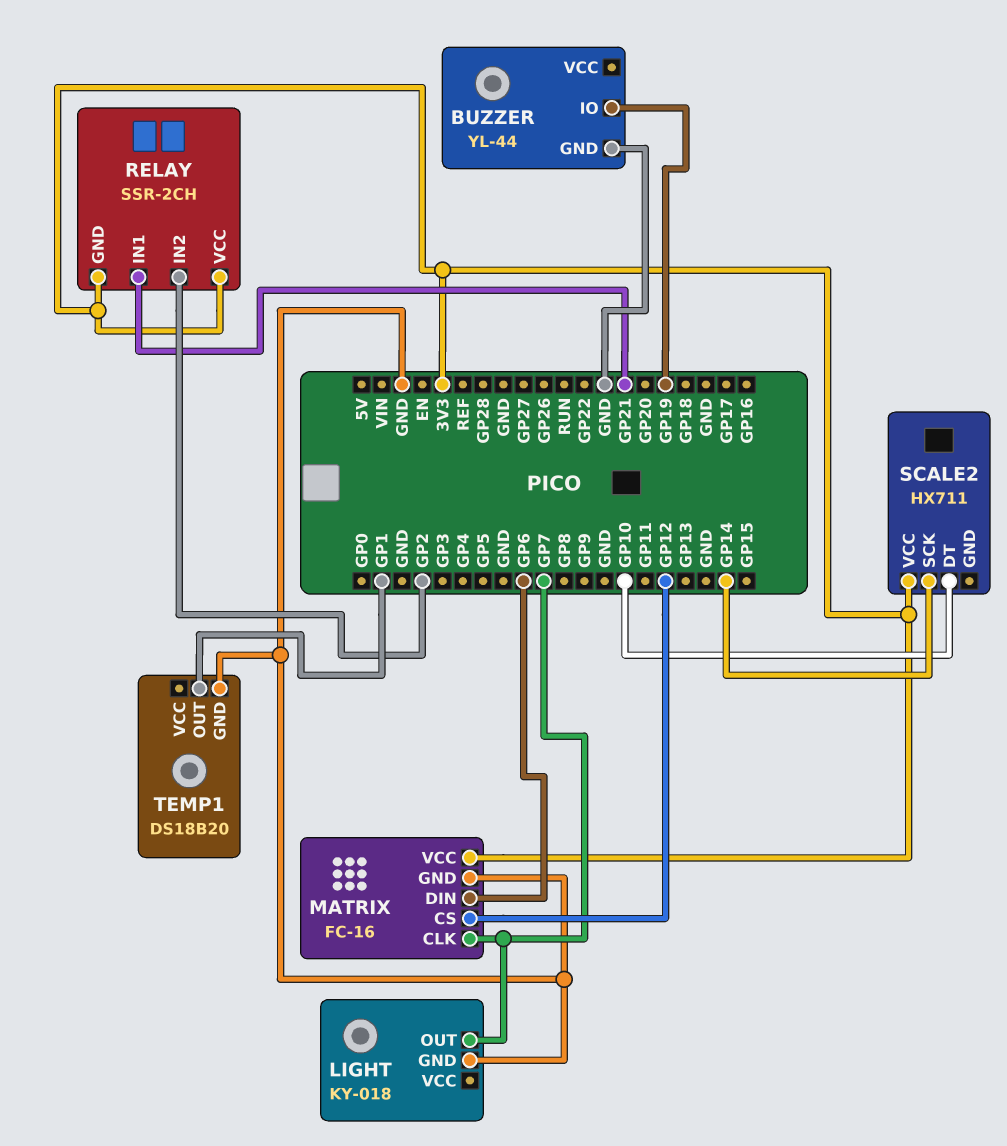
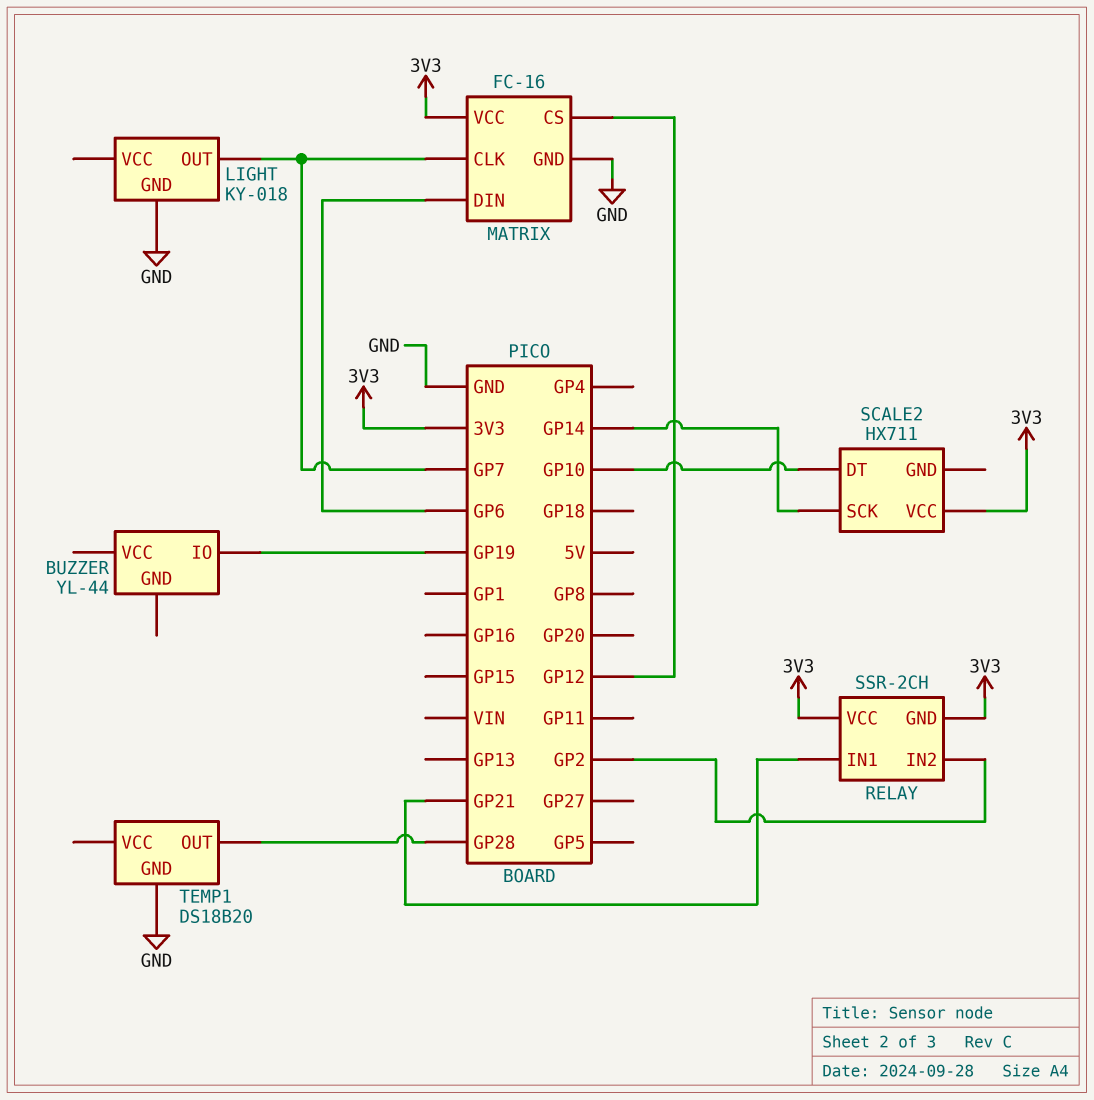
BUZZER pin GND: GND -> none
TEMP1 pin OUT: GP1 -> GP28

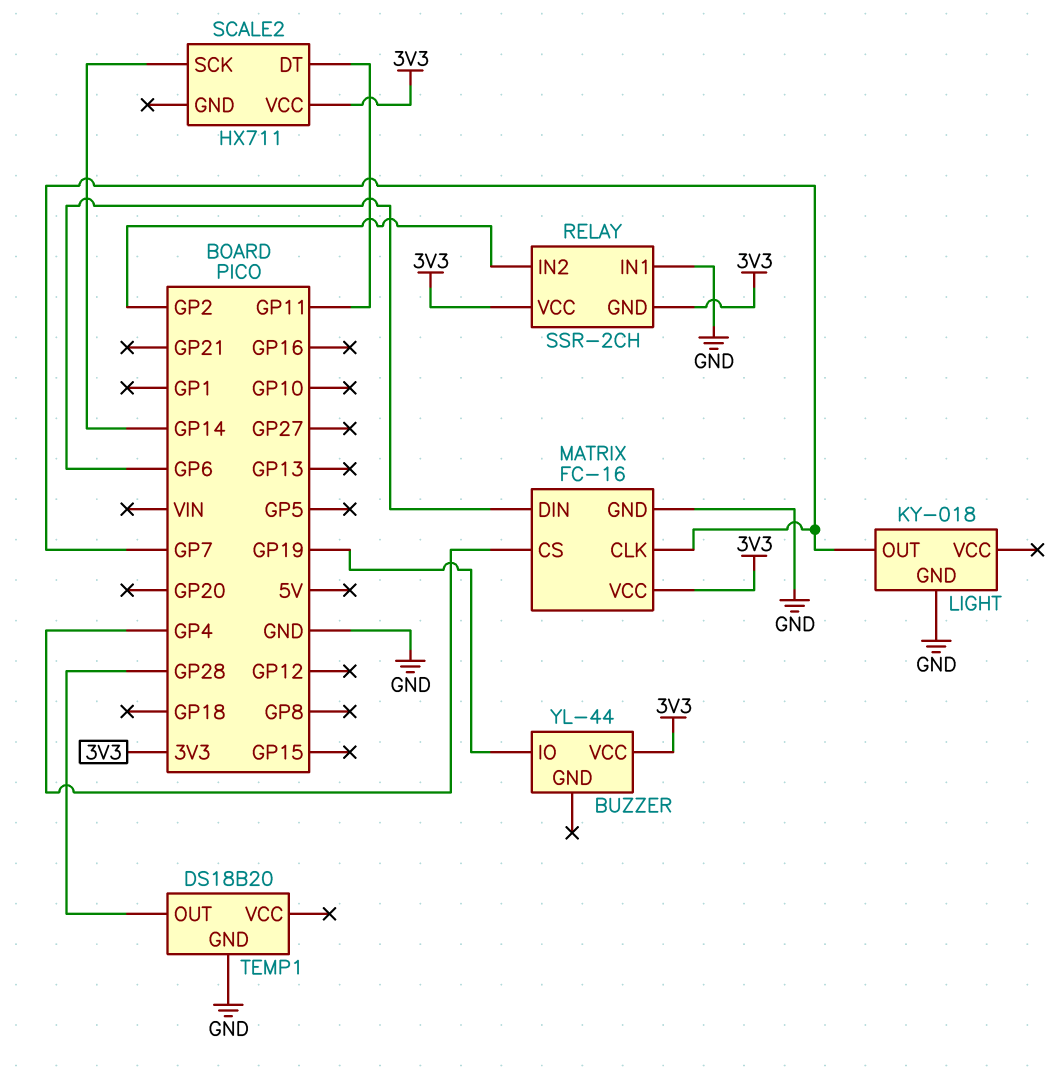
BUZZER pin VCC: none -> 3V3
MATRIX pin CS: GP12 -> GP4
RELAY pin IN1: GP21 -> GND
SCALE2 pin DT: GP10 -> GP11

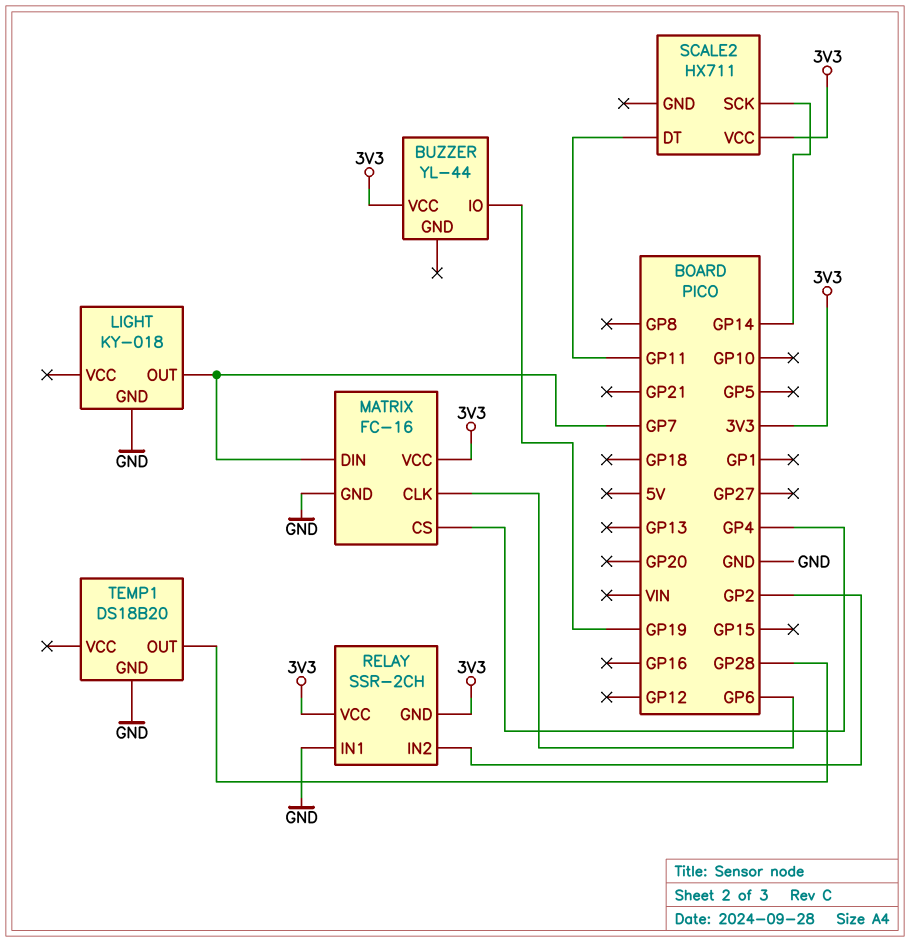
MATRIX pin CLK: GP7 -> GP6
MATRIX pin DIN: GP6 -> GP7

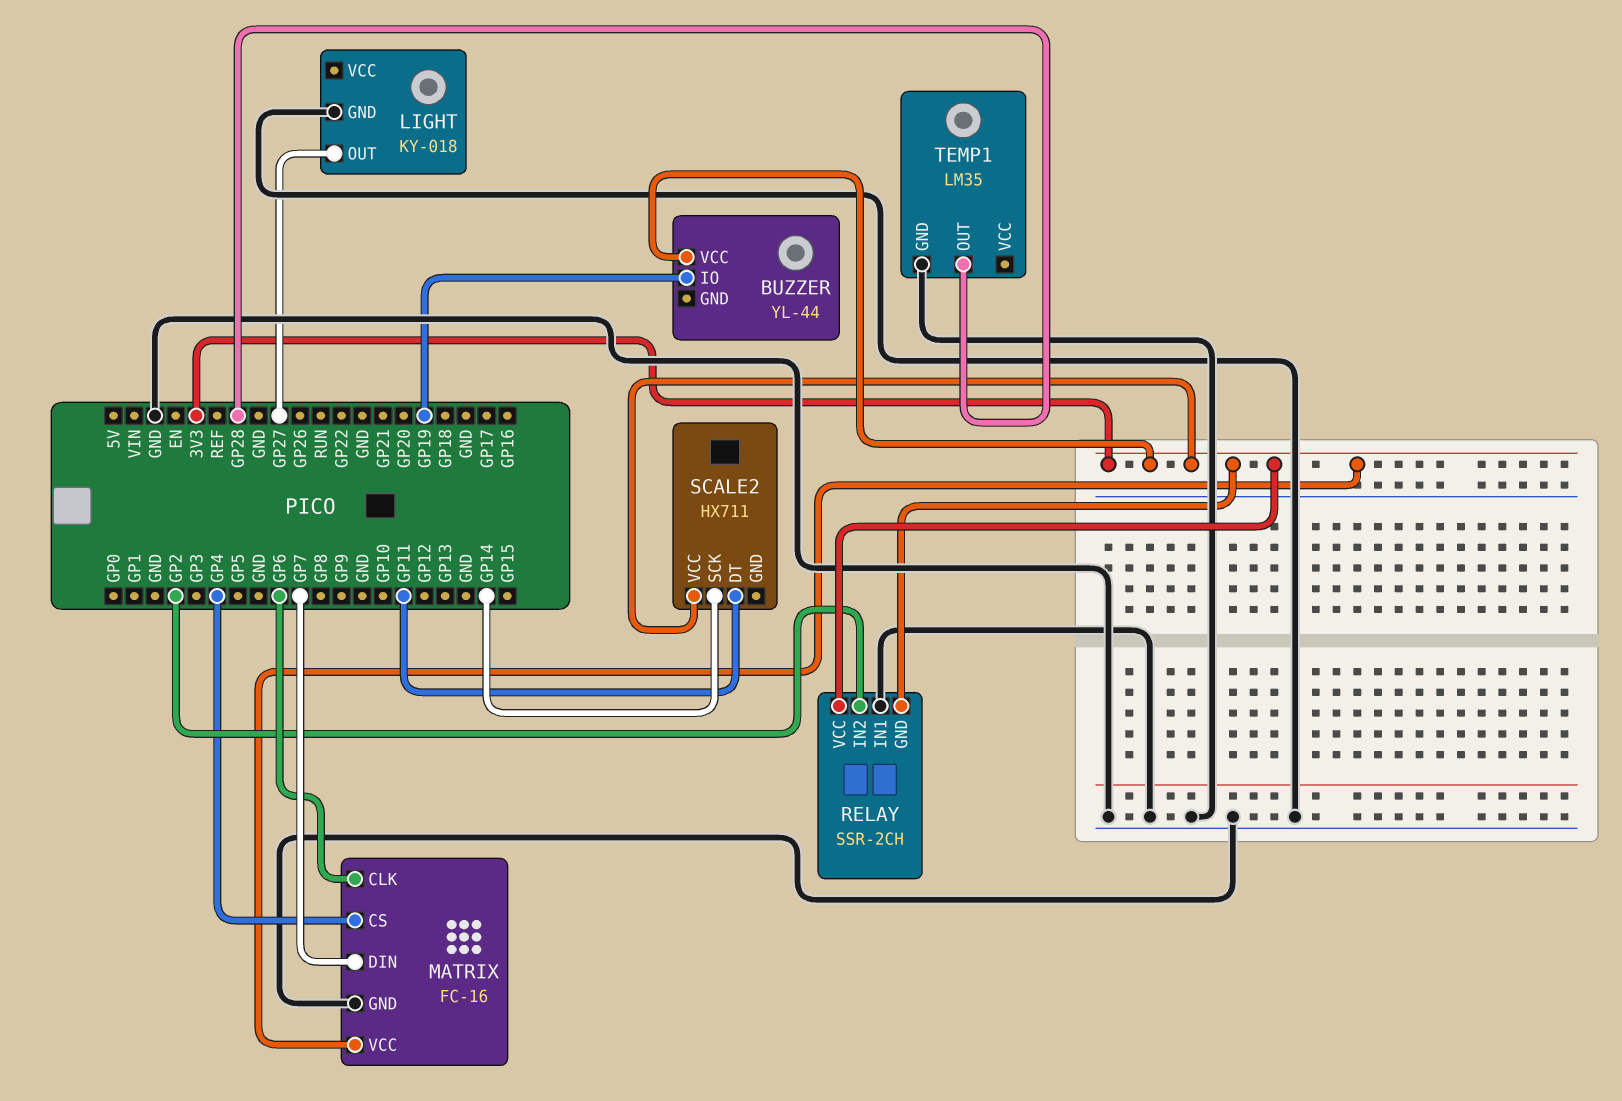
LIGHT pin OUT: GP7 -> GP27
TEMP1: DS18B20 -> LM35

